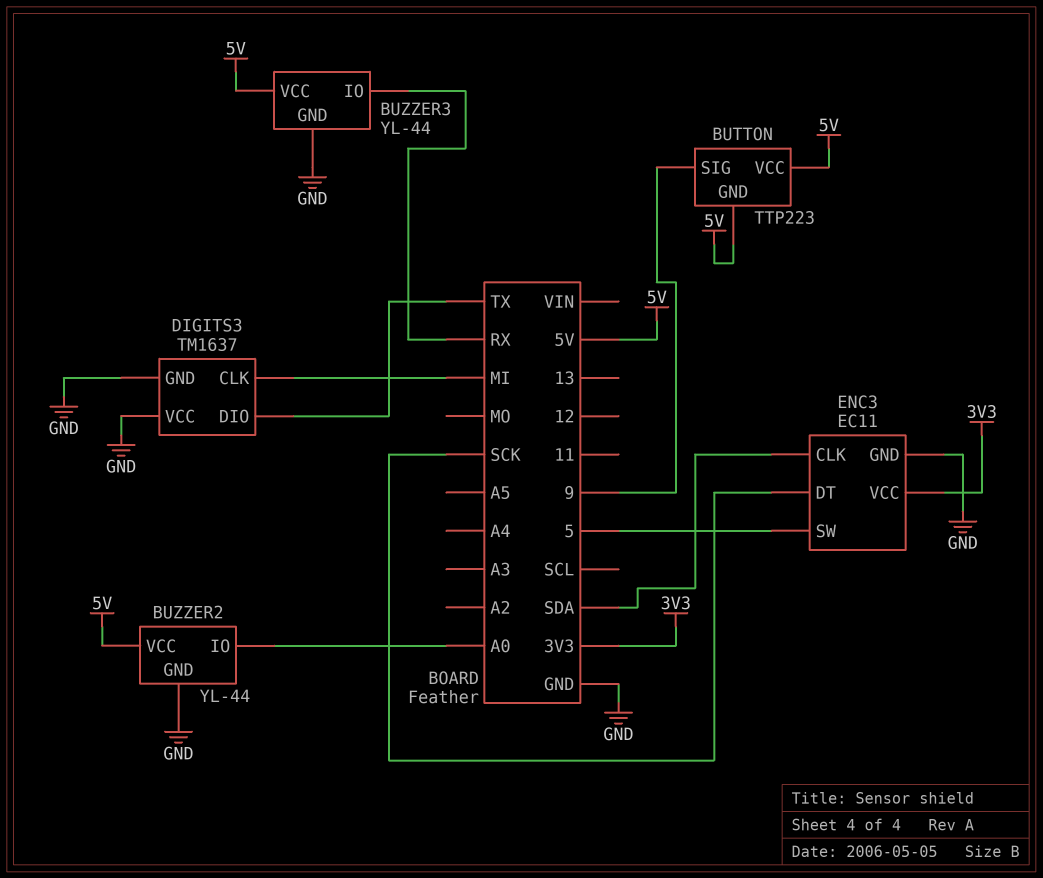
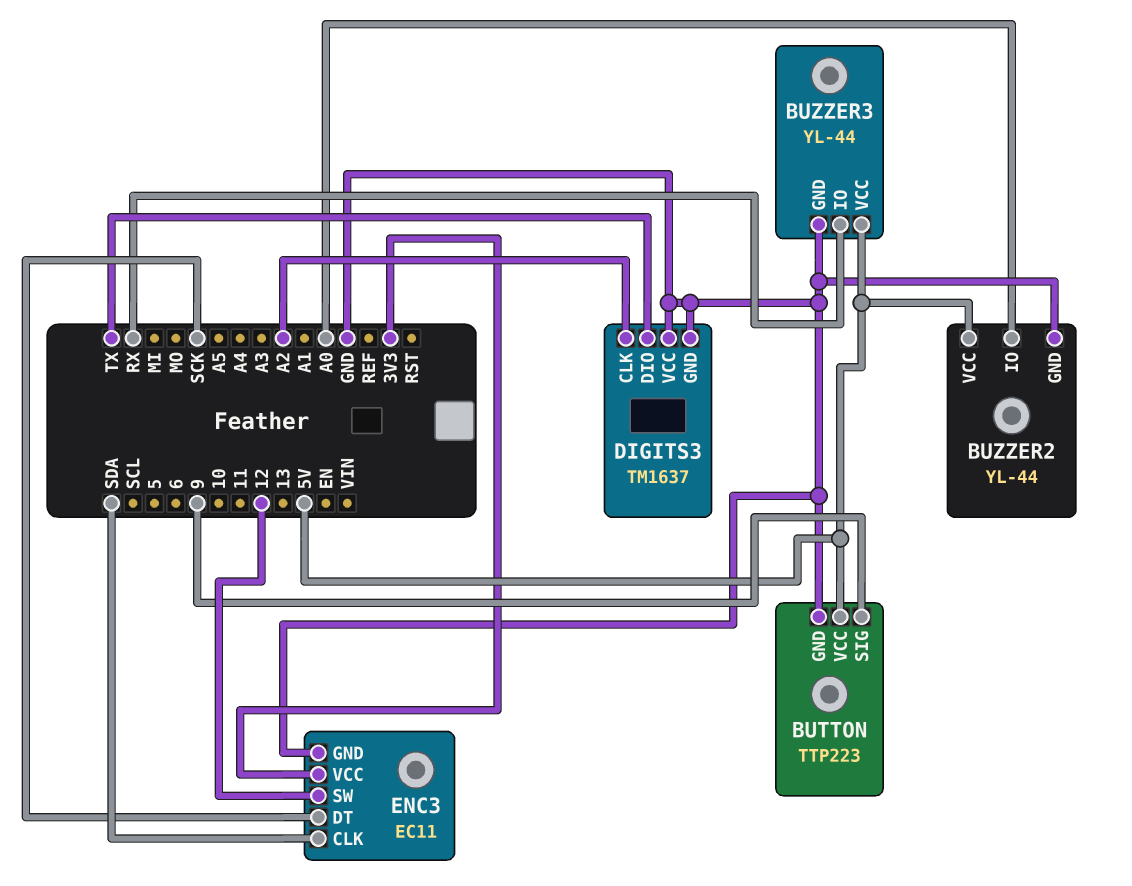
BUTTON pin GND: 5V -> GND
DIGITS3 pin CLK: MI -> A2
ENC3 pin SW: 5 -> 12

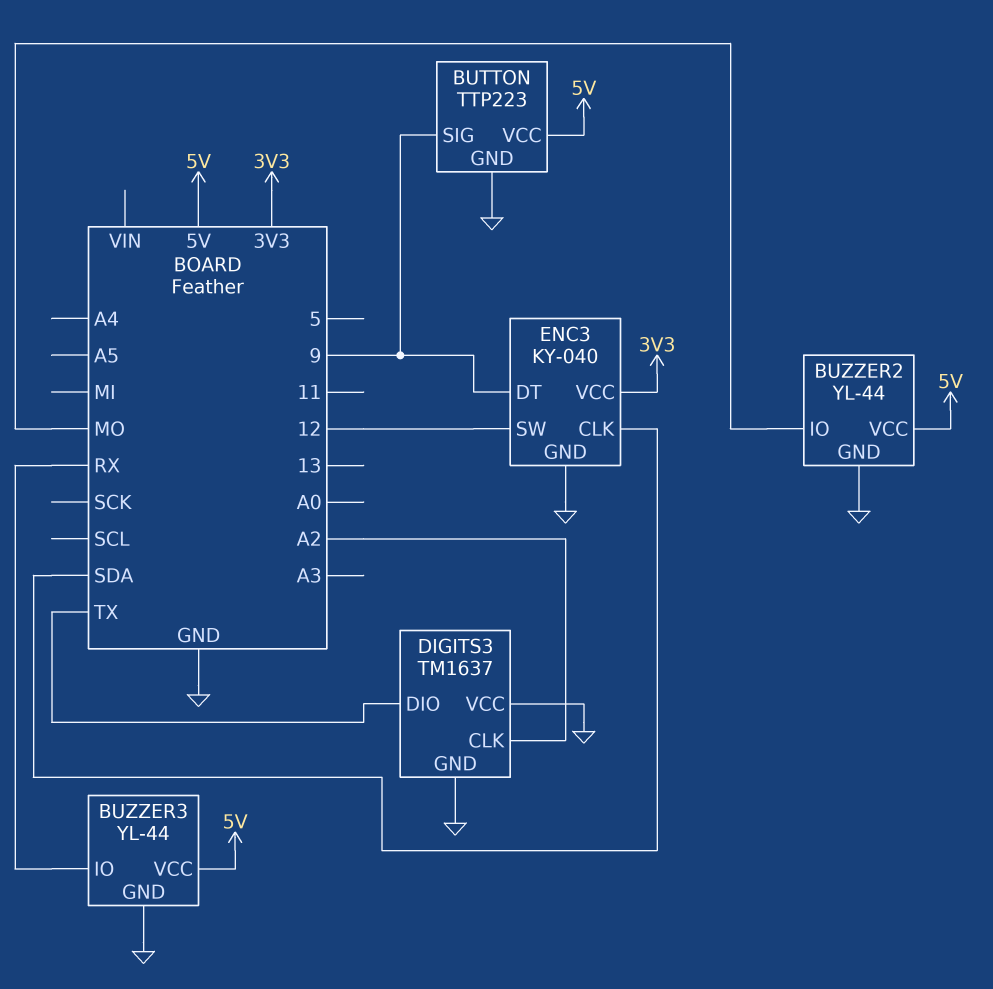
BUZZER2 pin IO: A0 -> MO
ENC3: EC11 -> KY-040
ENC3 pin DT: SCK -> 9

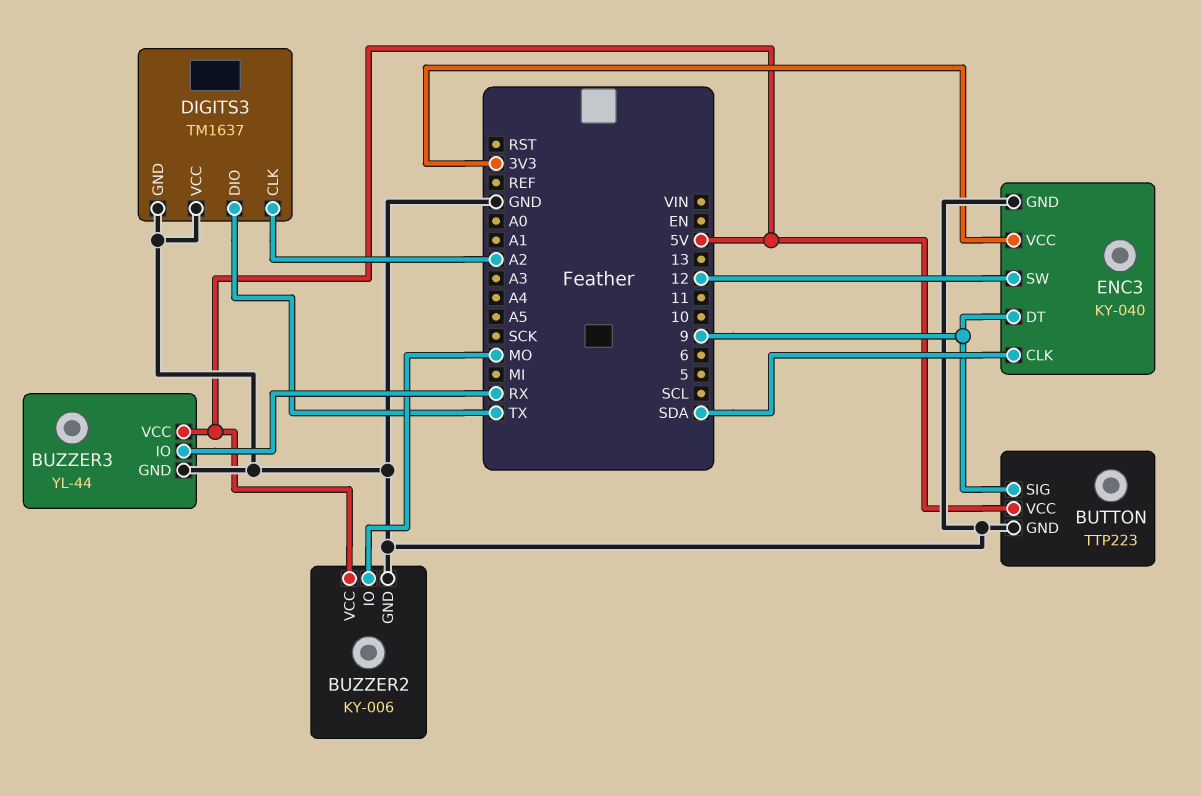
BUZZER2: YL-44 -> KY-006

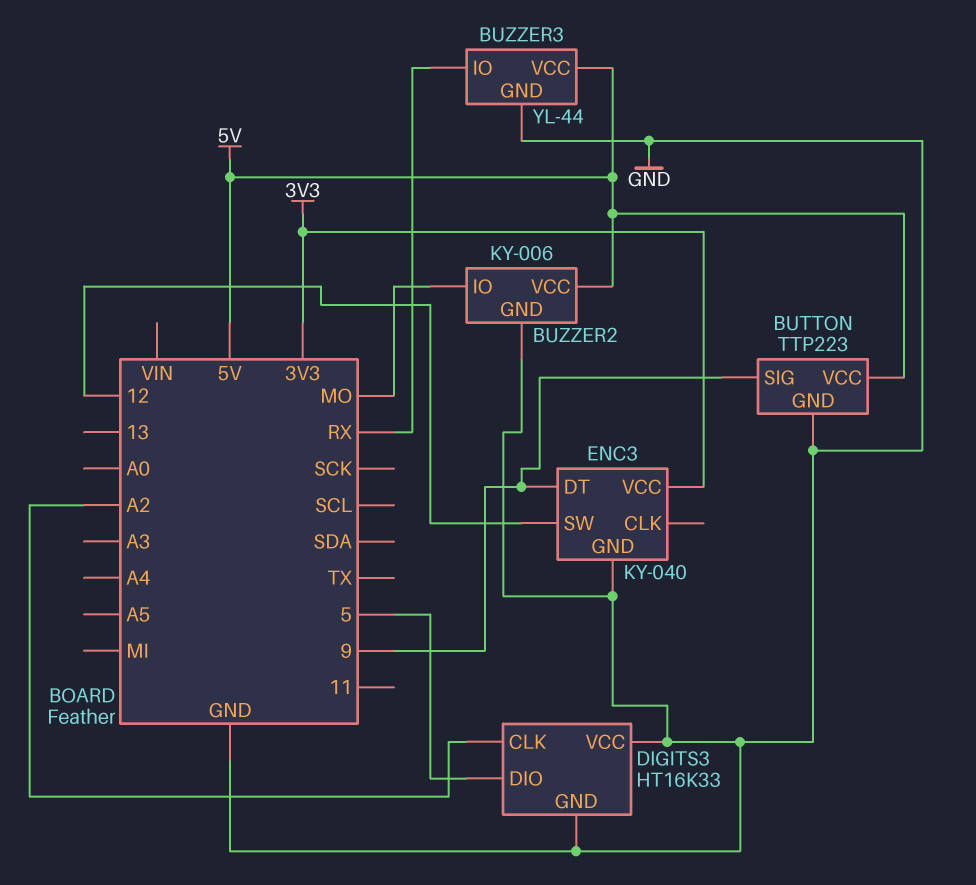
DIGITS3: TM1637 -> HT16K33
DIGITS3 pin DIO: TX -> 5
ENC3 pin CLK: SDA -> none

